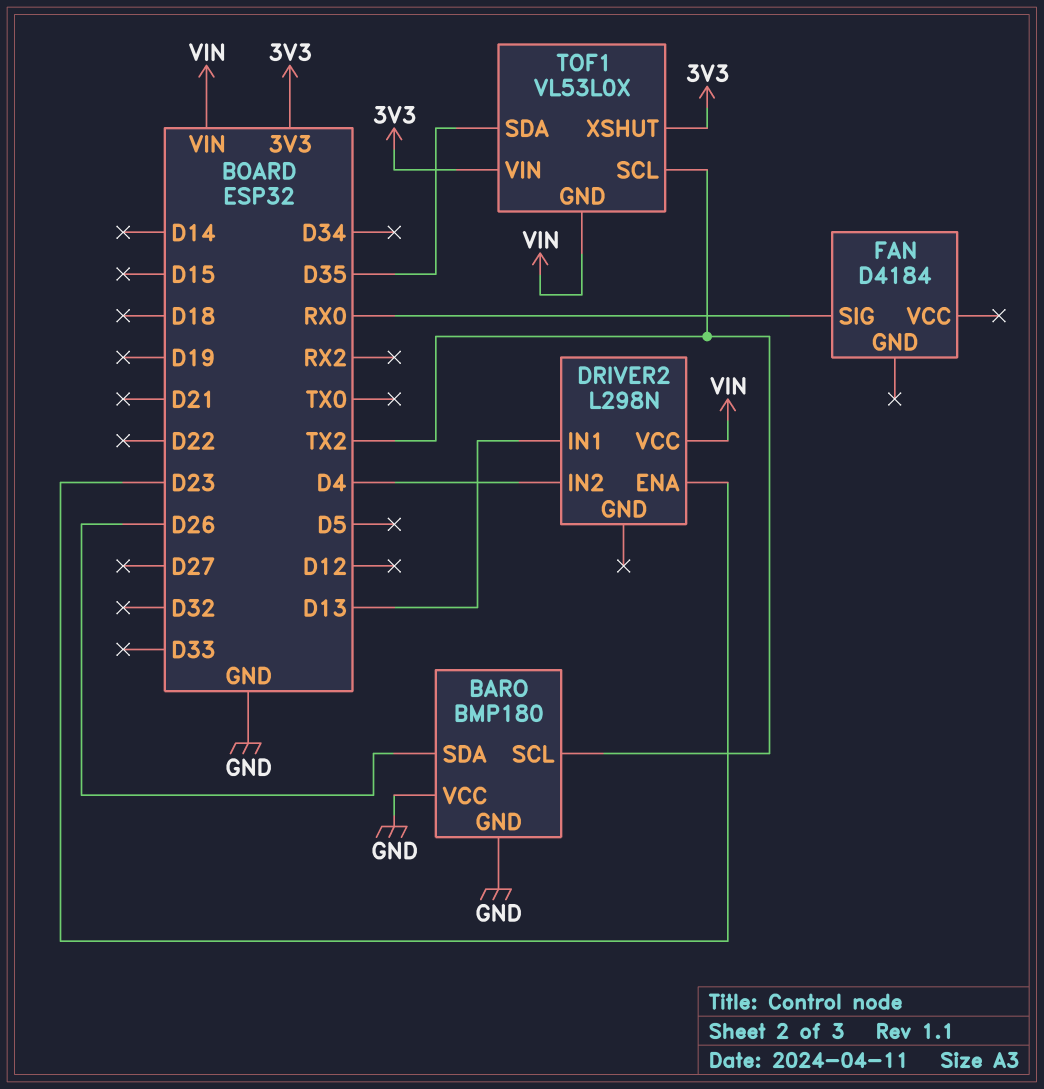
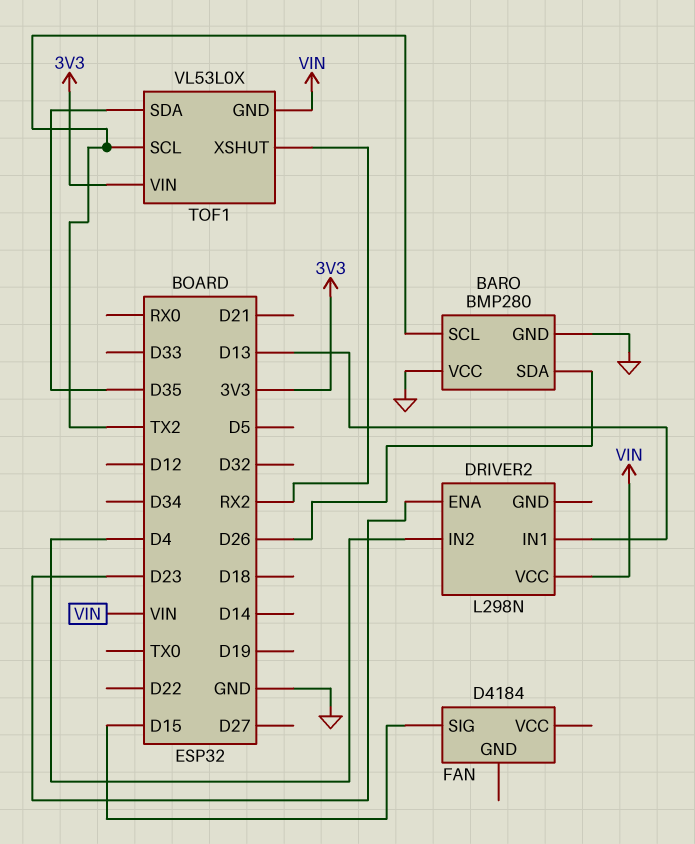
BARO: BMP180 -> BMP280
FAN pin SIG: RX0 -> D15
TOF1 pin XSHUT: 3V3 -> RX2

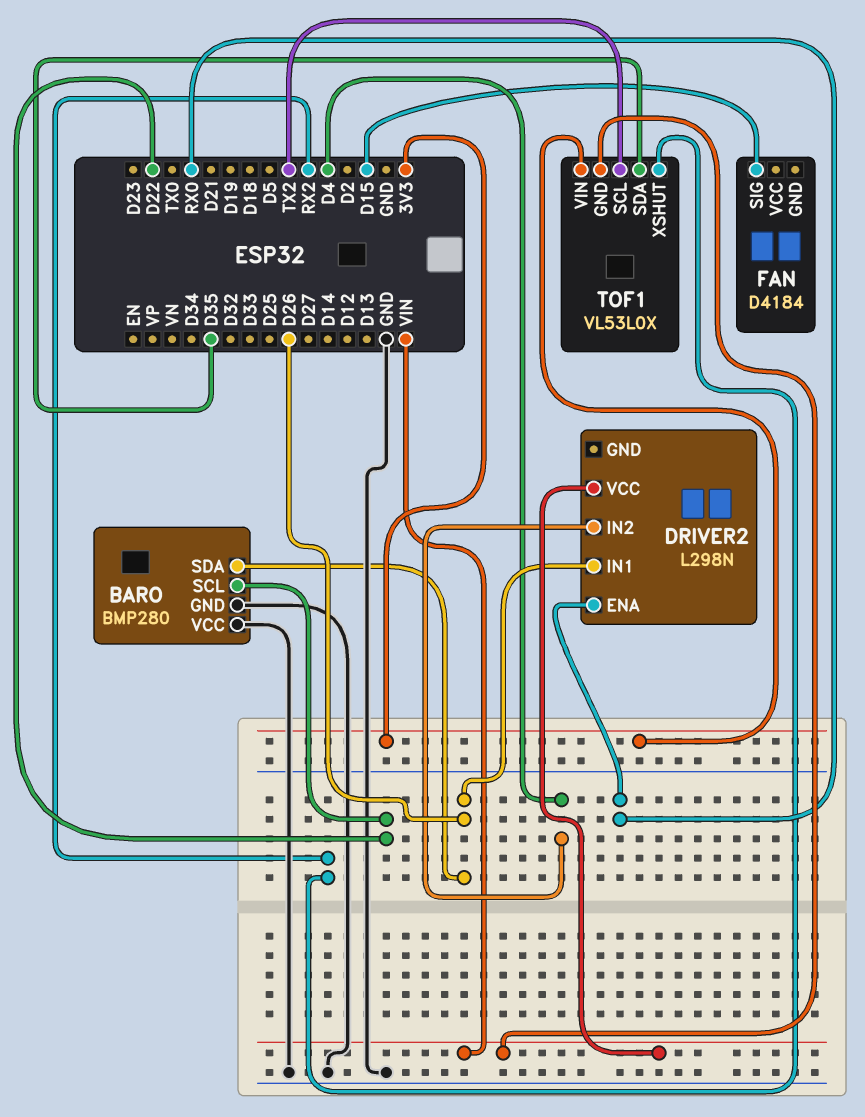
BARO pin SCL: TX2 -> D22
DRIVER2 pin ENA: D23 -> RX0
DRIVER2 pin IN1: D13 -> D26

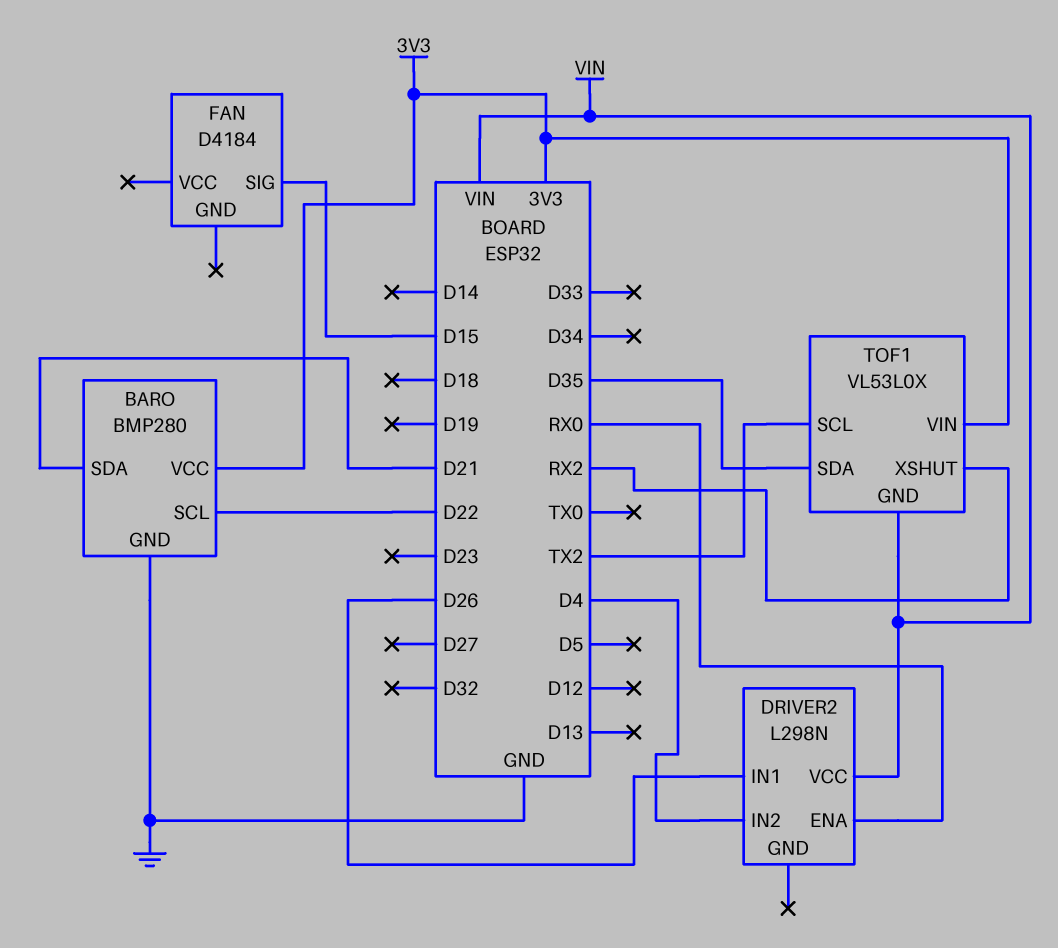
BARO pin SDA: D26 -> D21
BARO pin VCC: GND -> 3V3

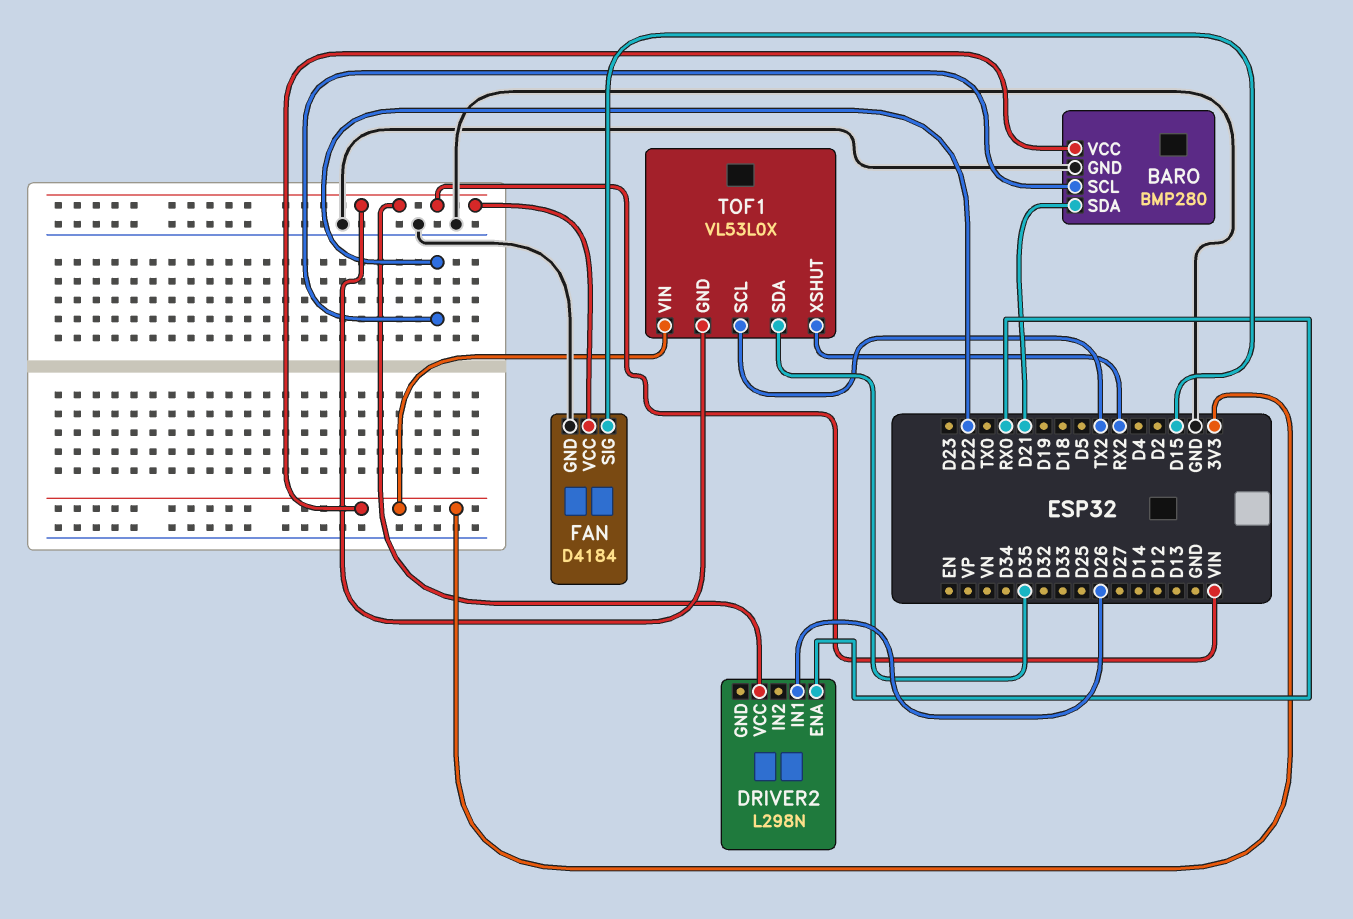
DRIVER2 pin IN2: D4 -> none
FAN pin GND: none -> GND
FAN pin VCC: none -> VIN

